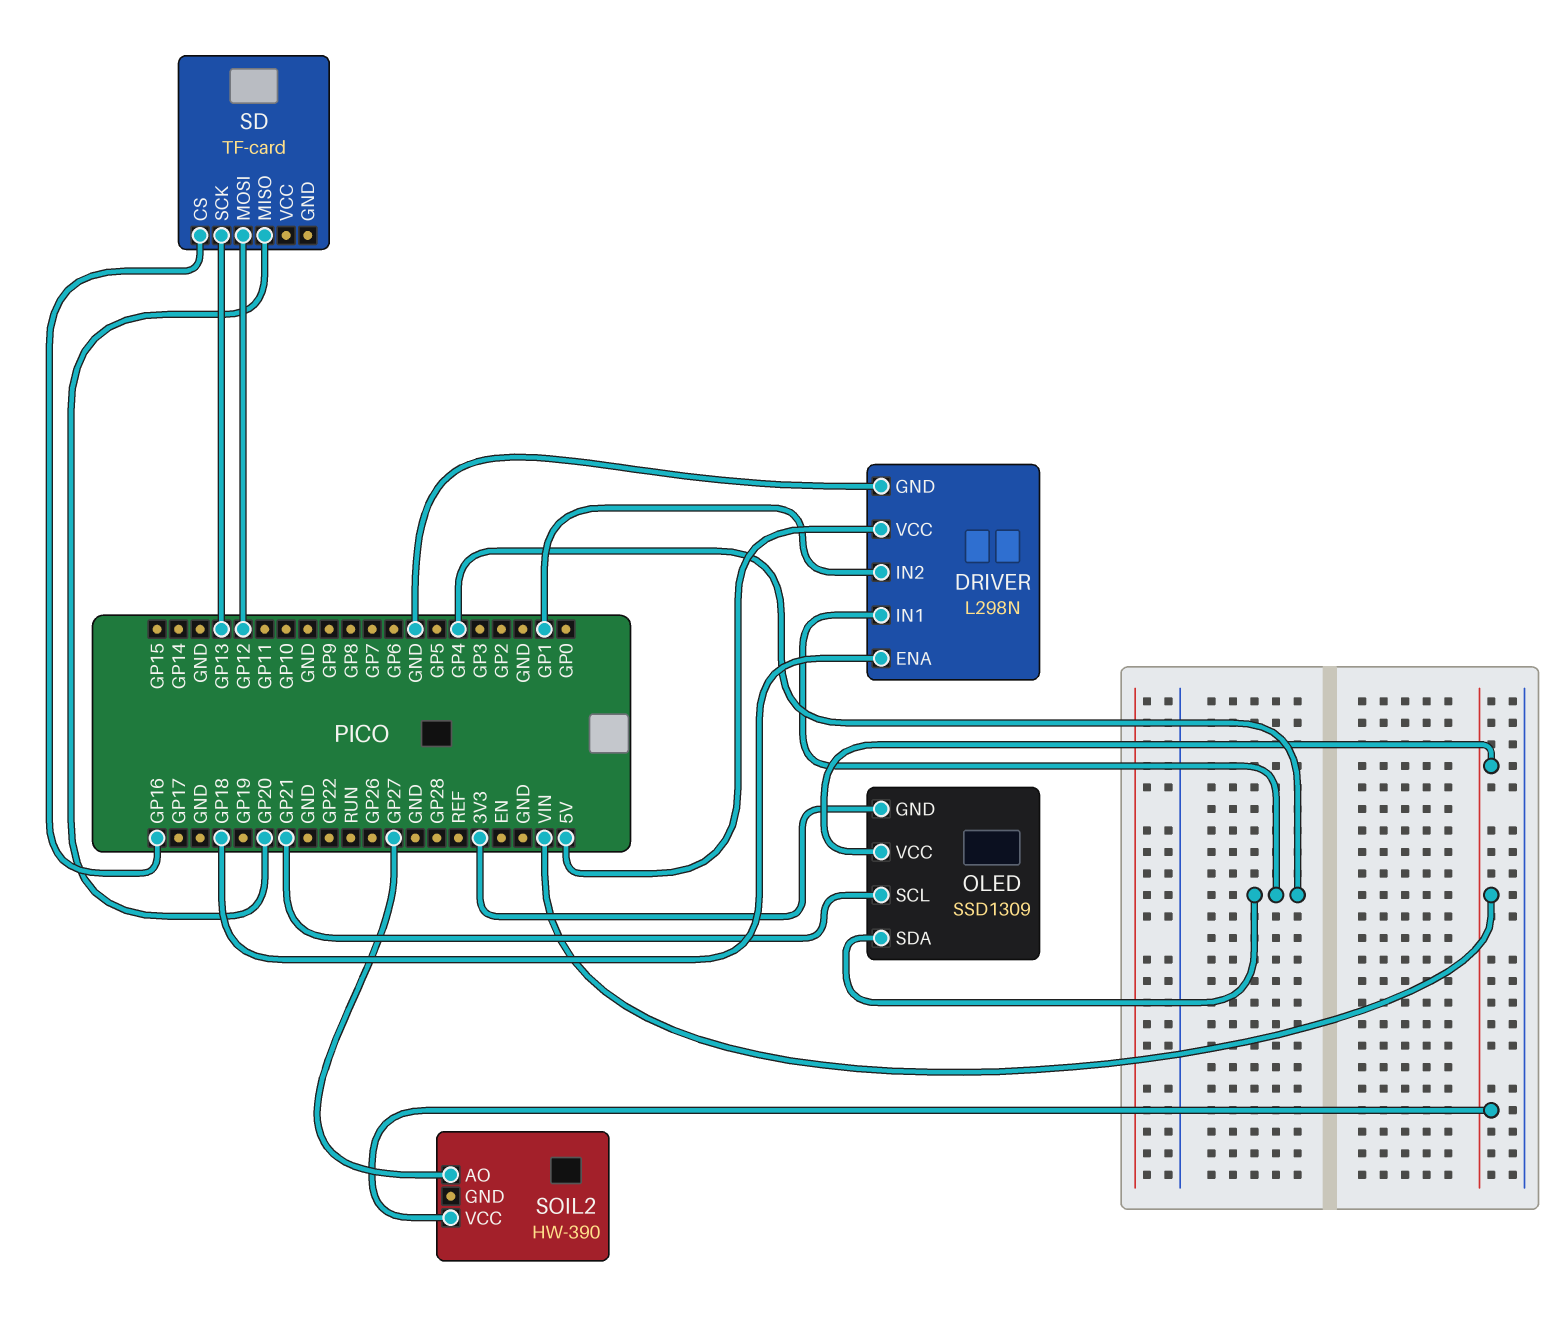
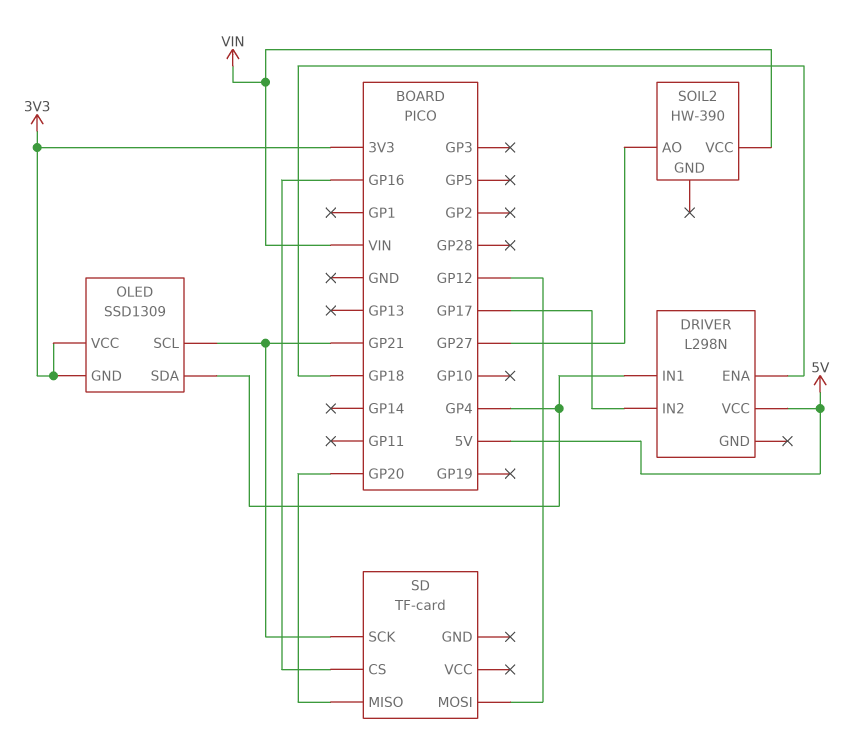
DRIVER pin GND: GND -> none
DRIVER pin IN2: GP1 -> GP17
OLED pin VCC: VIN -> 3V3
SD pin SCK: GP13 -> GP21

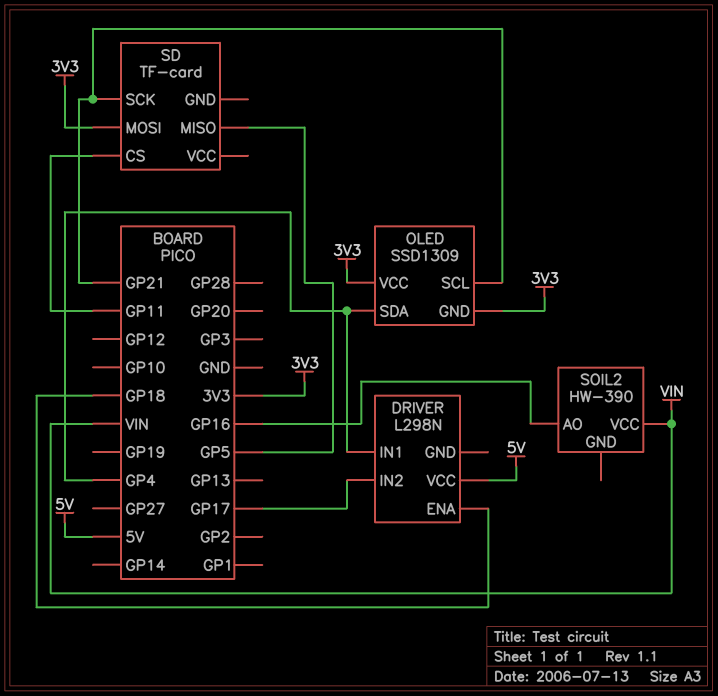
SD pin CS: GP16 -> GP11
SD pin MISO: GP20 -> GP5
SD pin MOSI: GP12 -> 3V3
SOIL2 pin AO: GP27 -> GP16

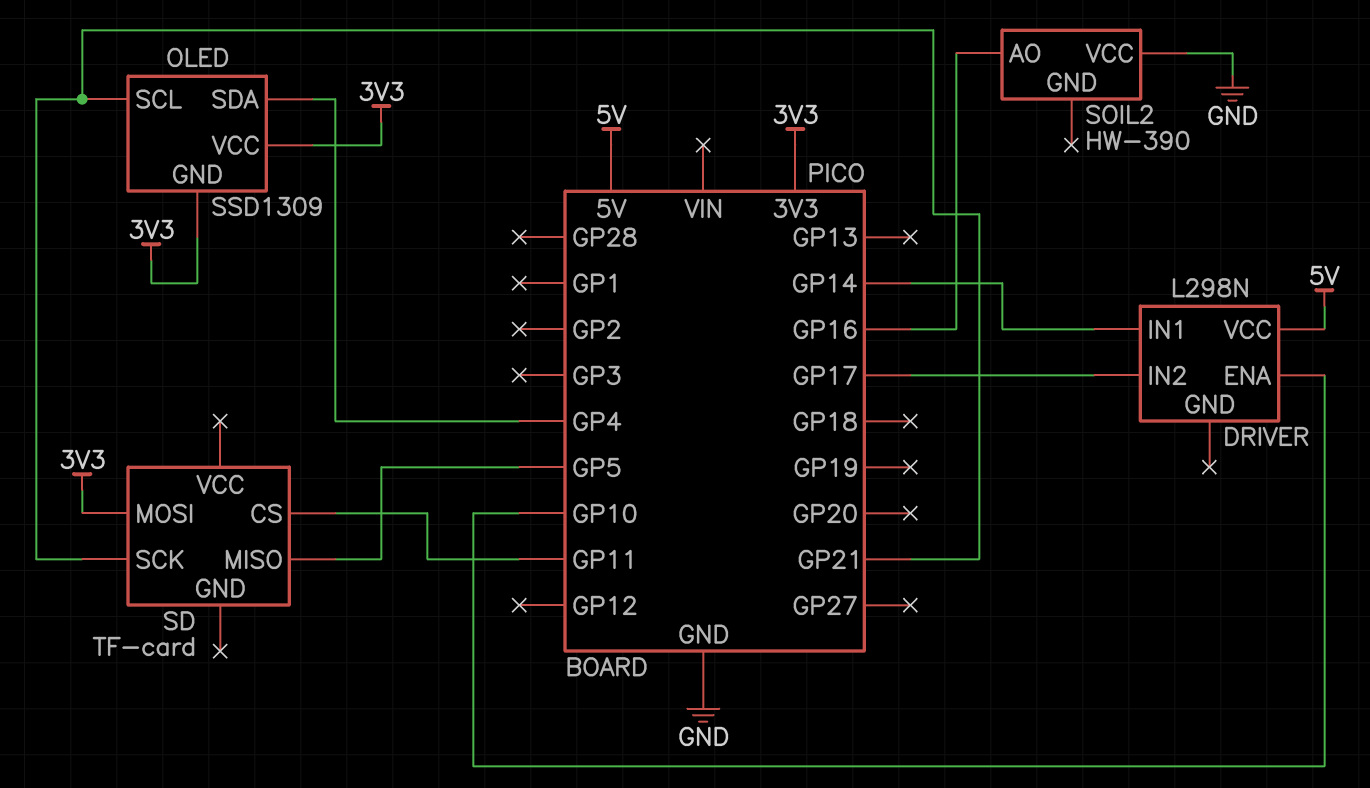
DRIVER pin ENA: GP18 -> GP10
DRIVER pin IN1: GP4 -> GP14
SOIL2 pin VCC: VIN -> GND

